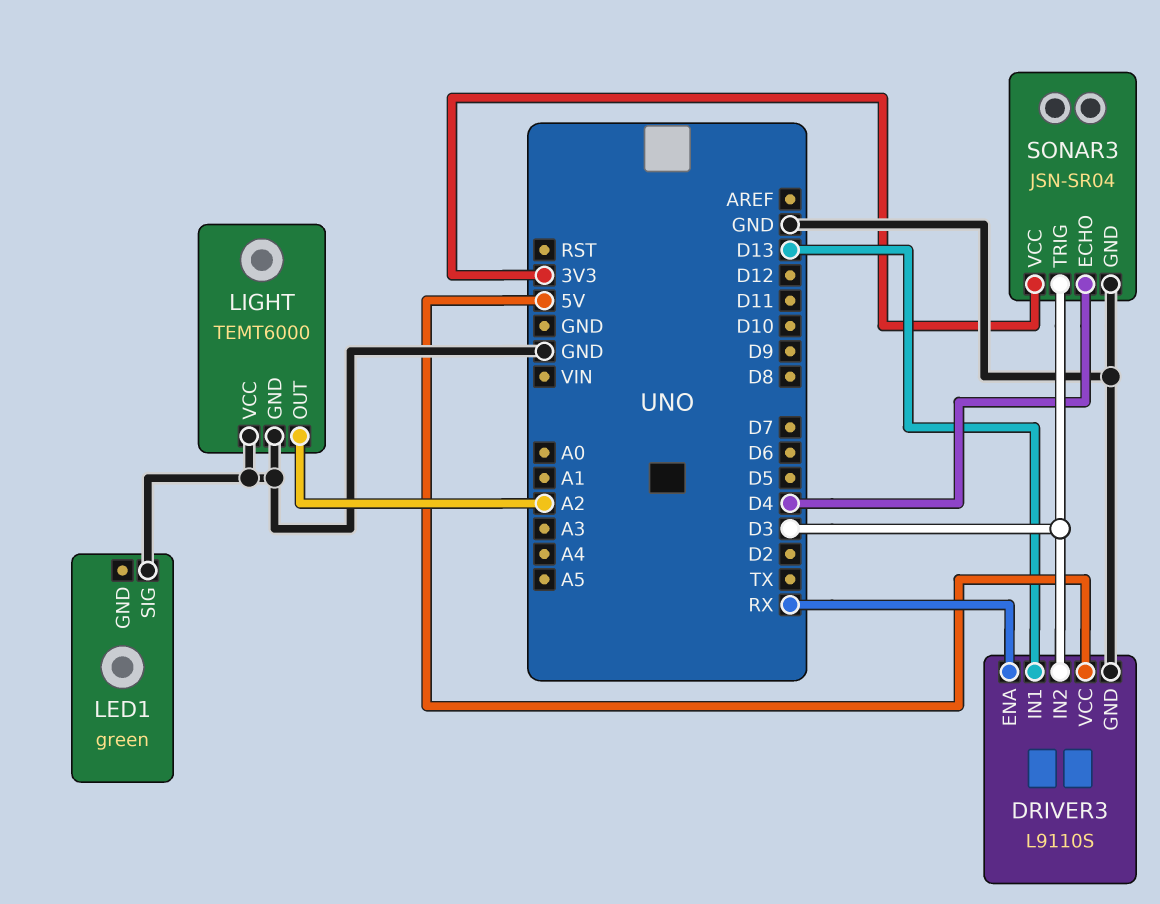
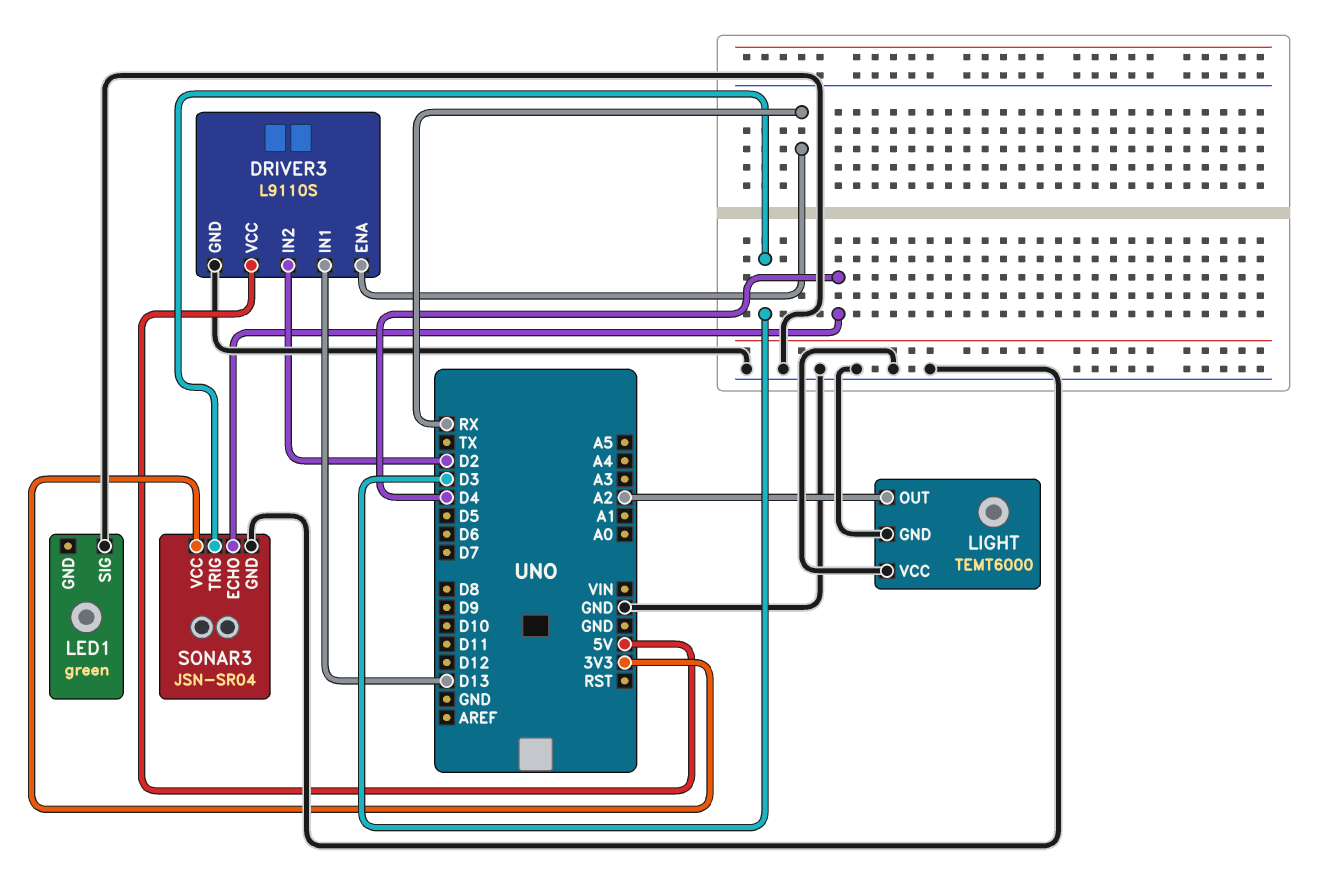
DRIVER3 pin IN2: D3 -> D2

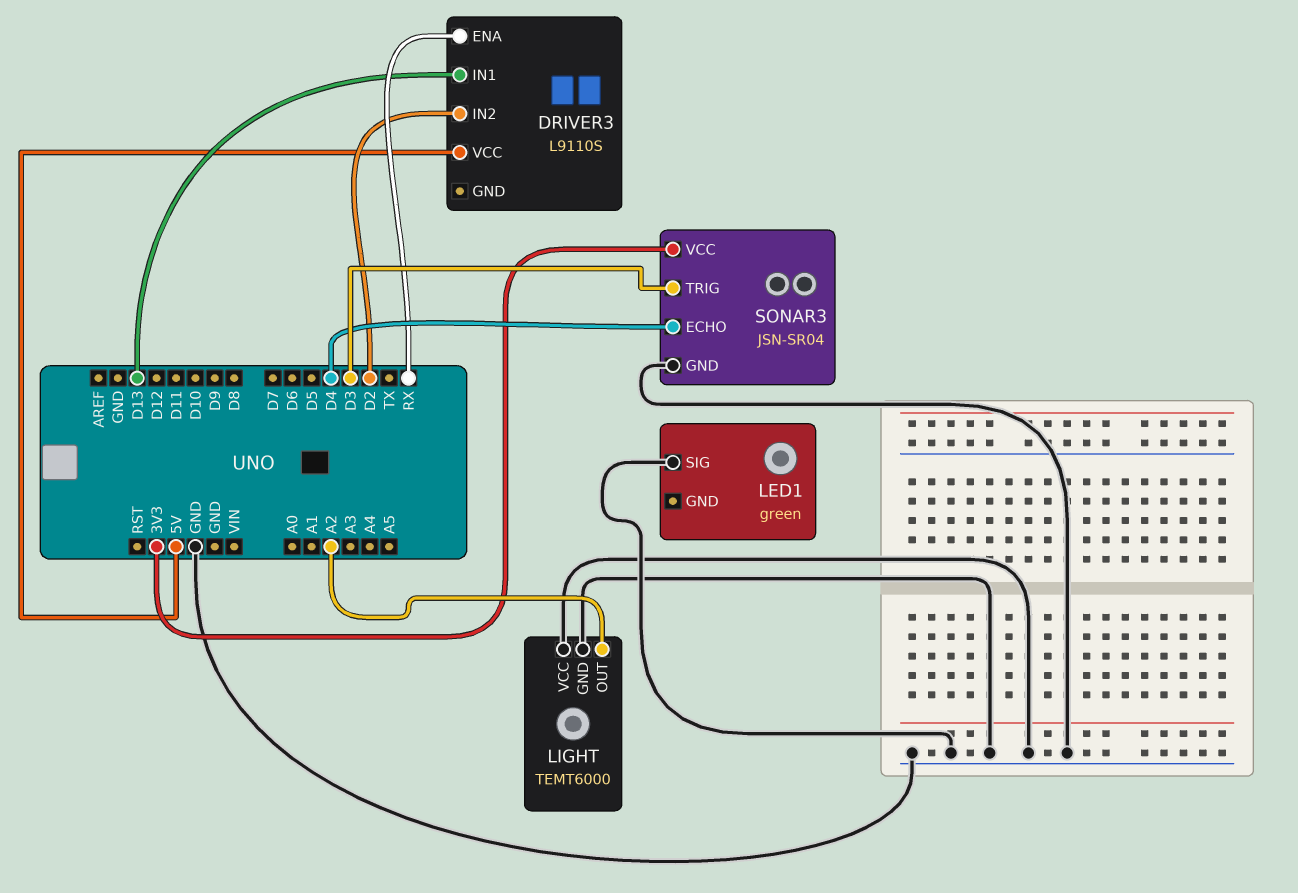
DRIVER3 pin GND: GND -> none

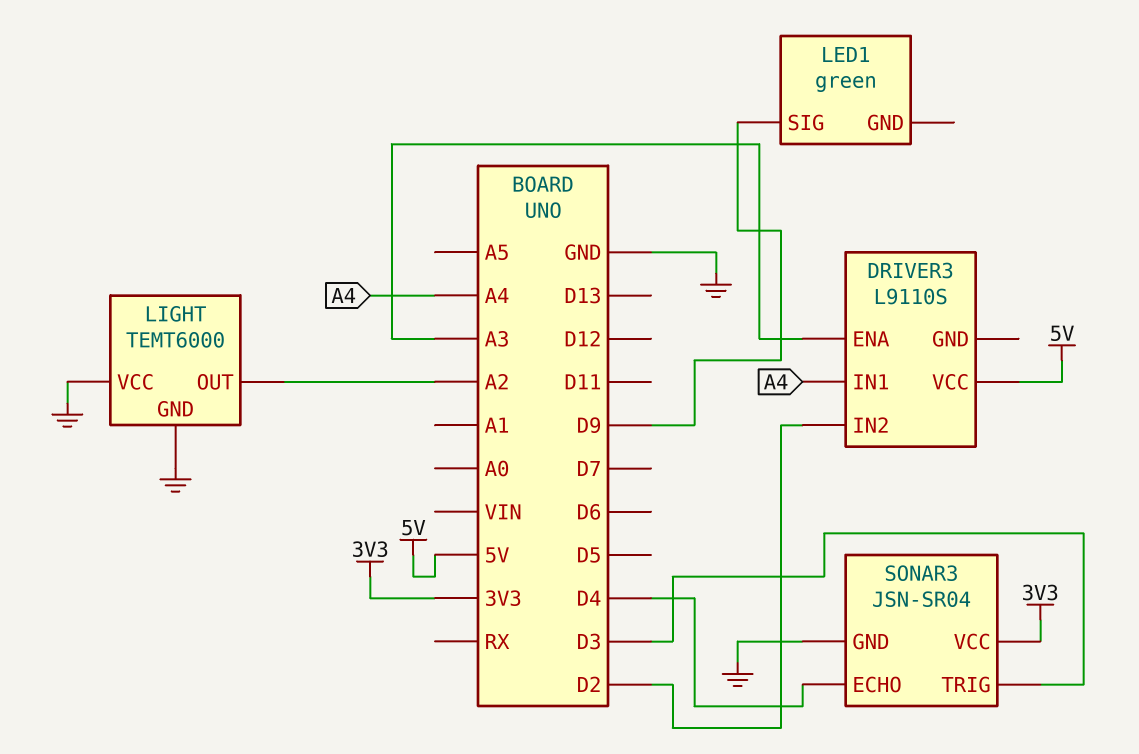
DRIVER3 pin ENA: RX -> A3
DRIVER3 pin IN1: D13 -> A4
LED1 pin SIG: GND -> D9

